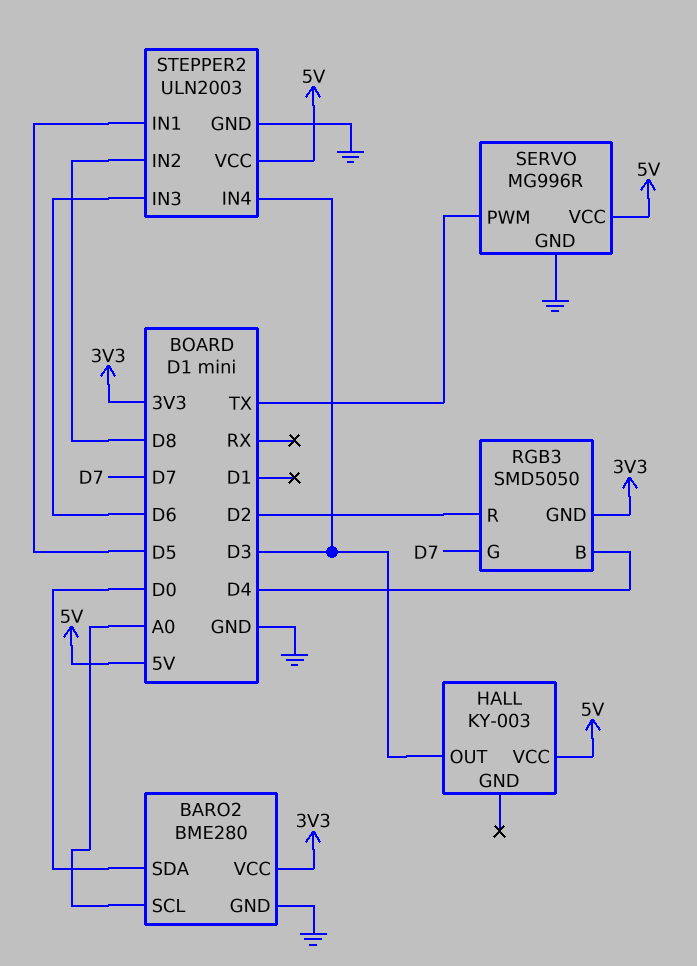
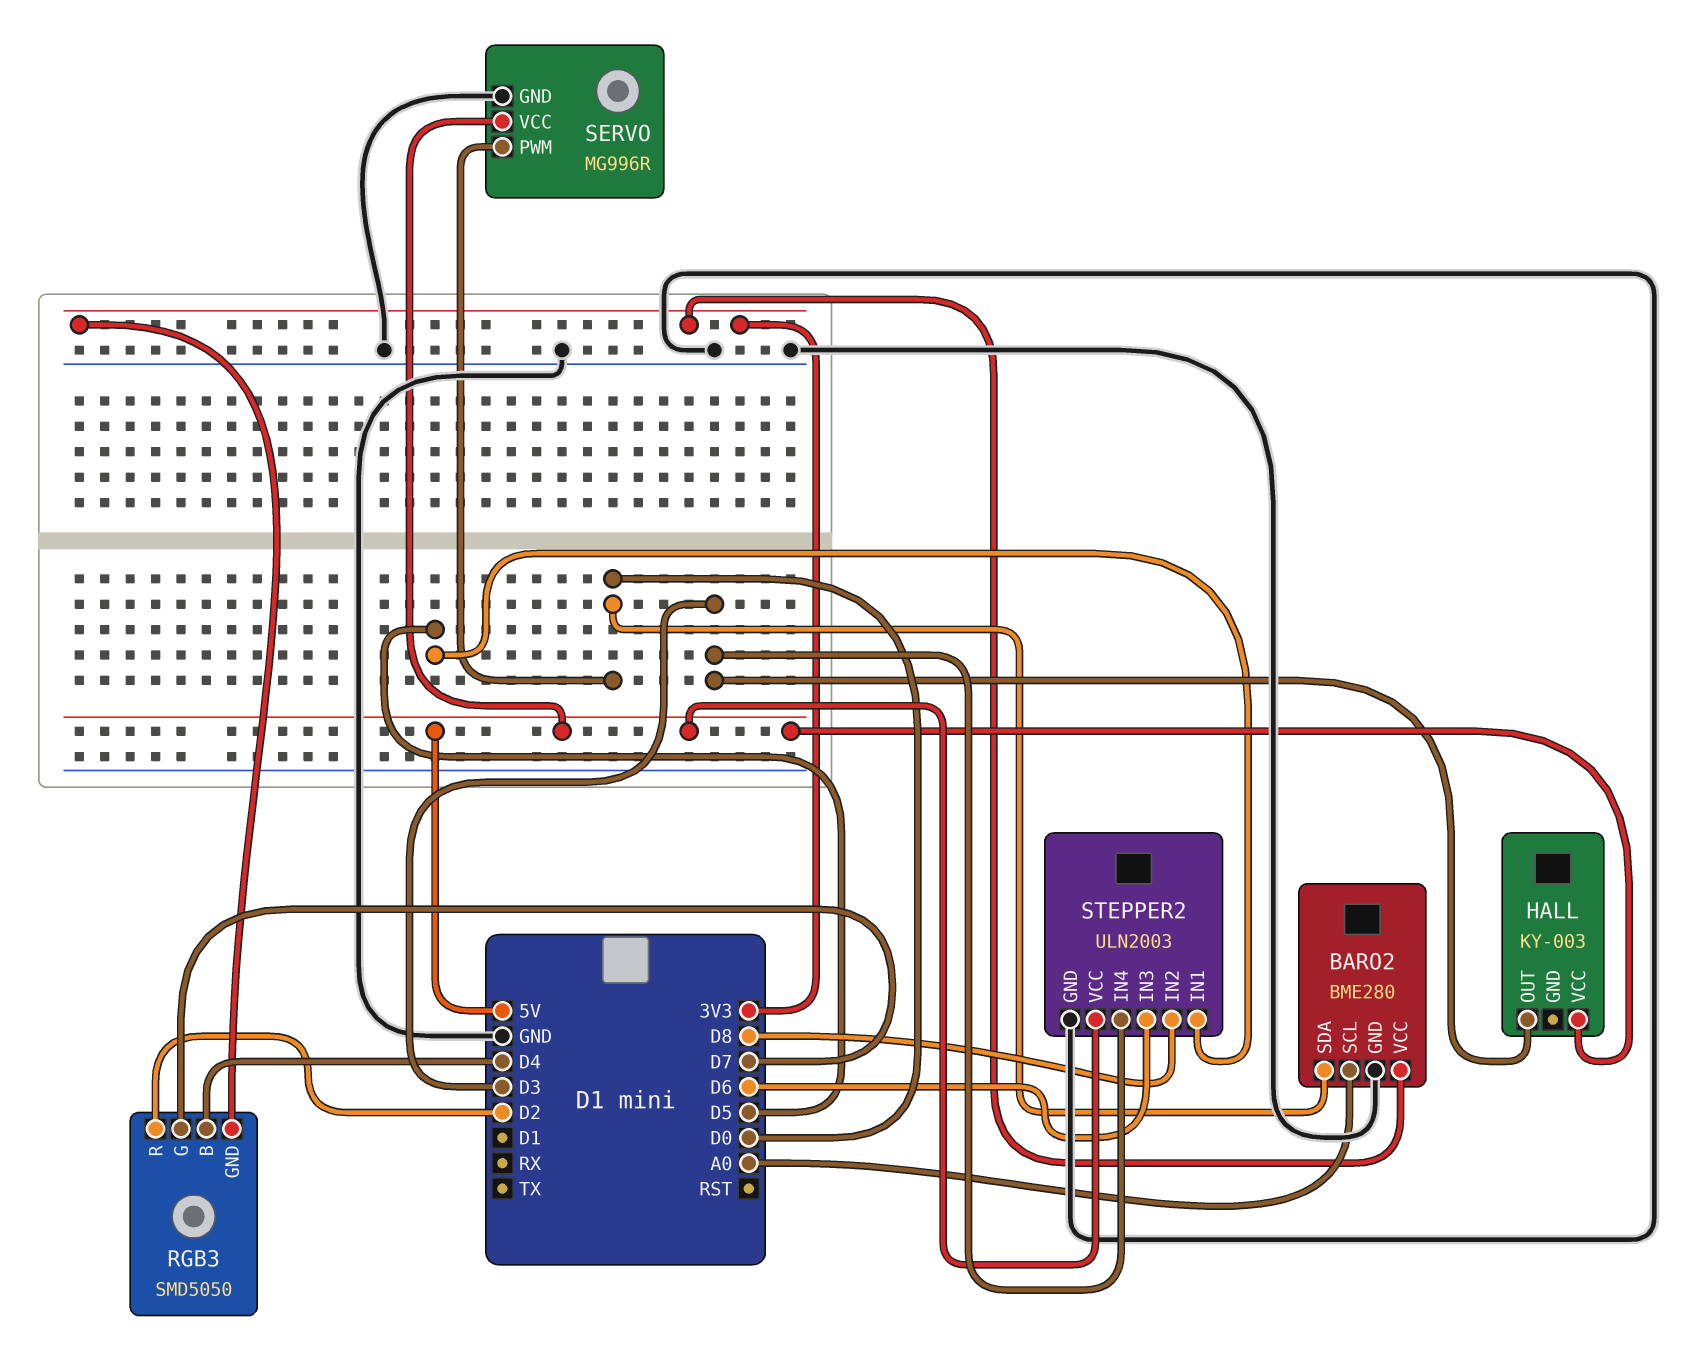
SERVO pin PWM: TX -> D0

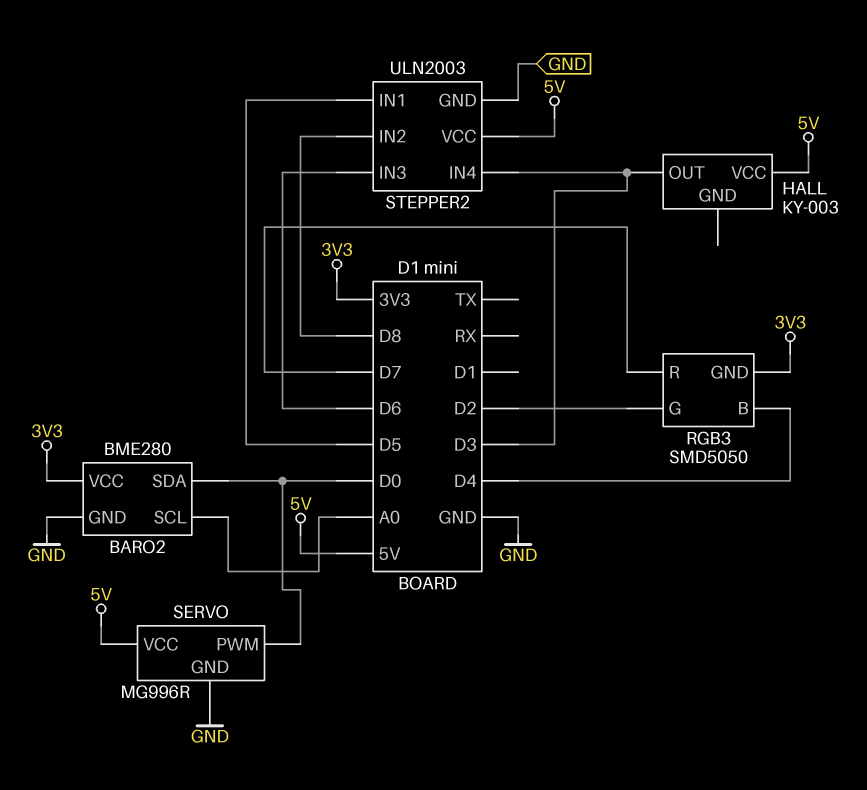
RGB3 pin G: D7 -> D2
RGB3 pin R: D2 -> D7

